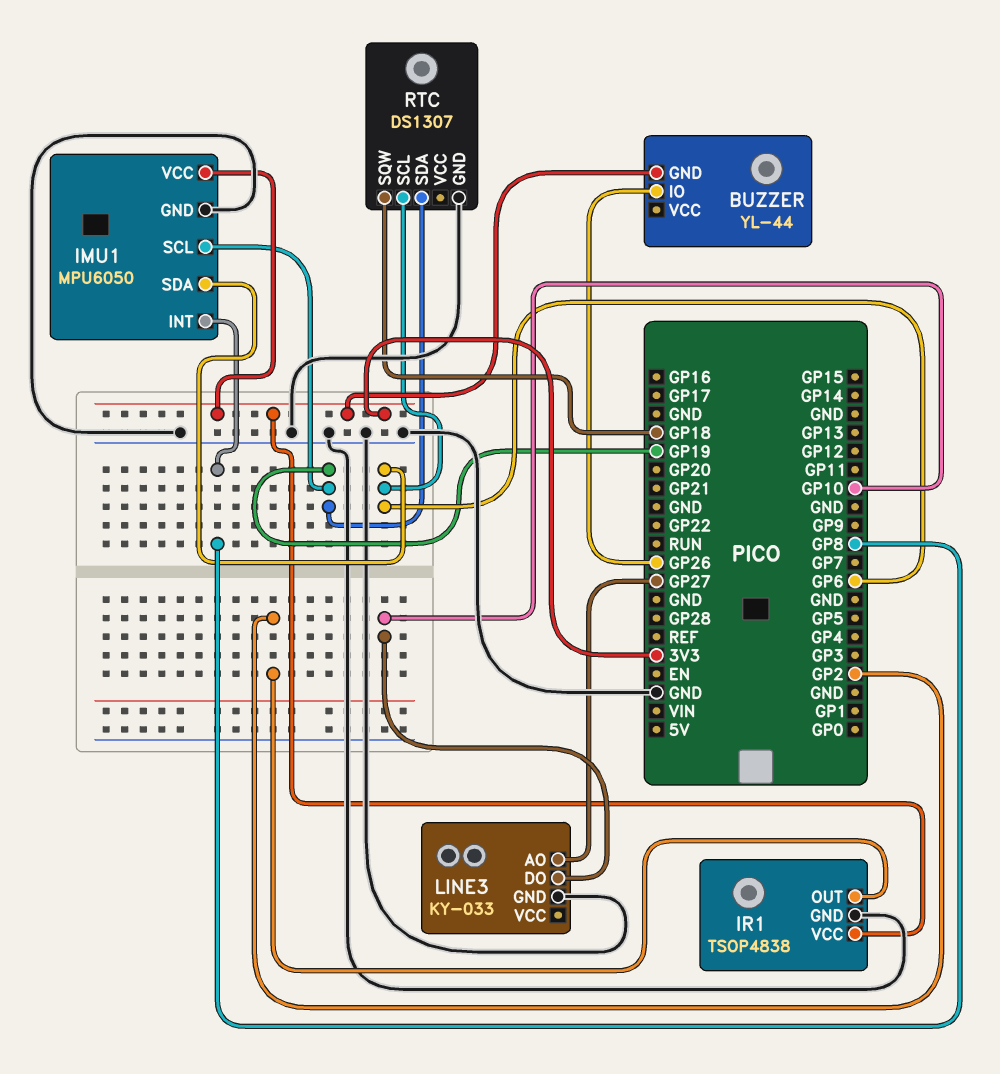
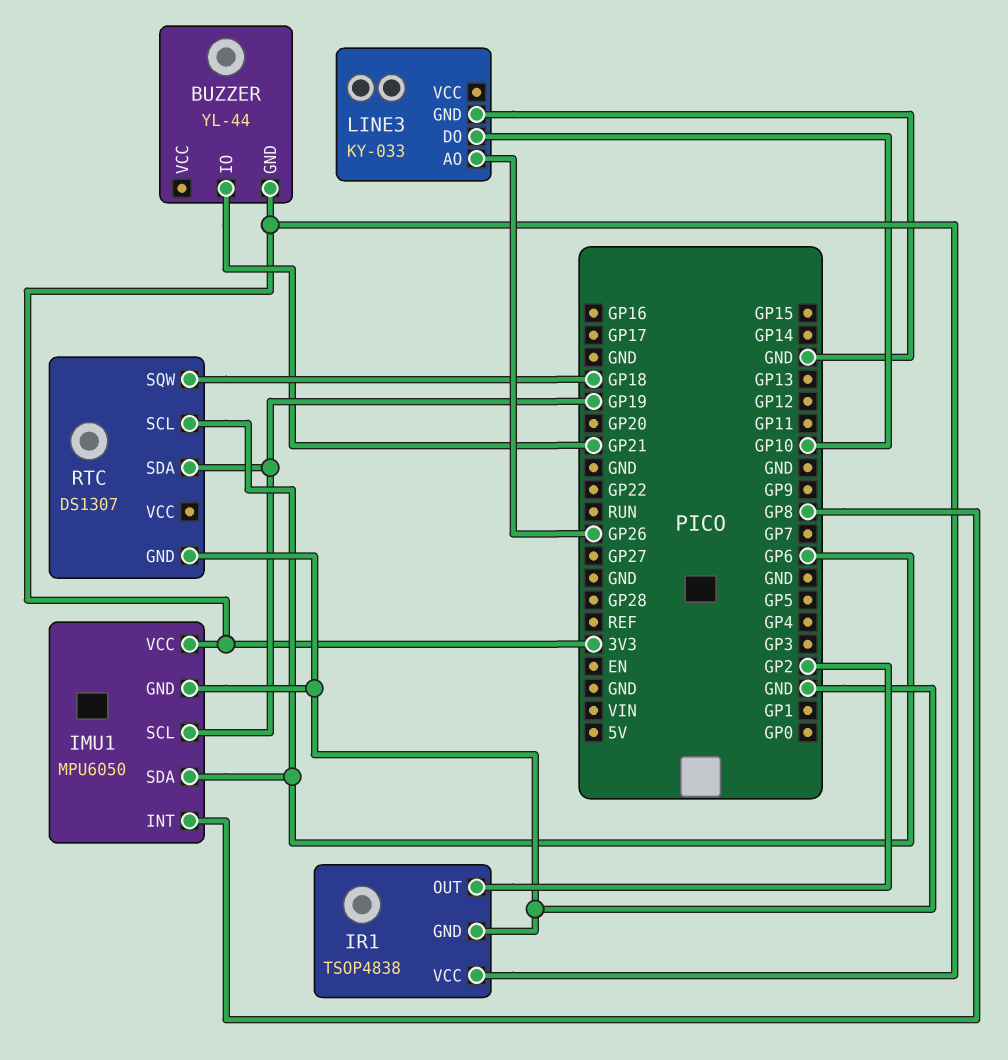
BUZZER pin IO: GP26 -> GP21
LINE3 pin AO: GP27 -> GP26

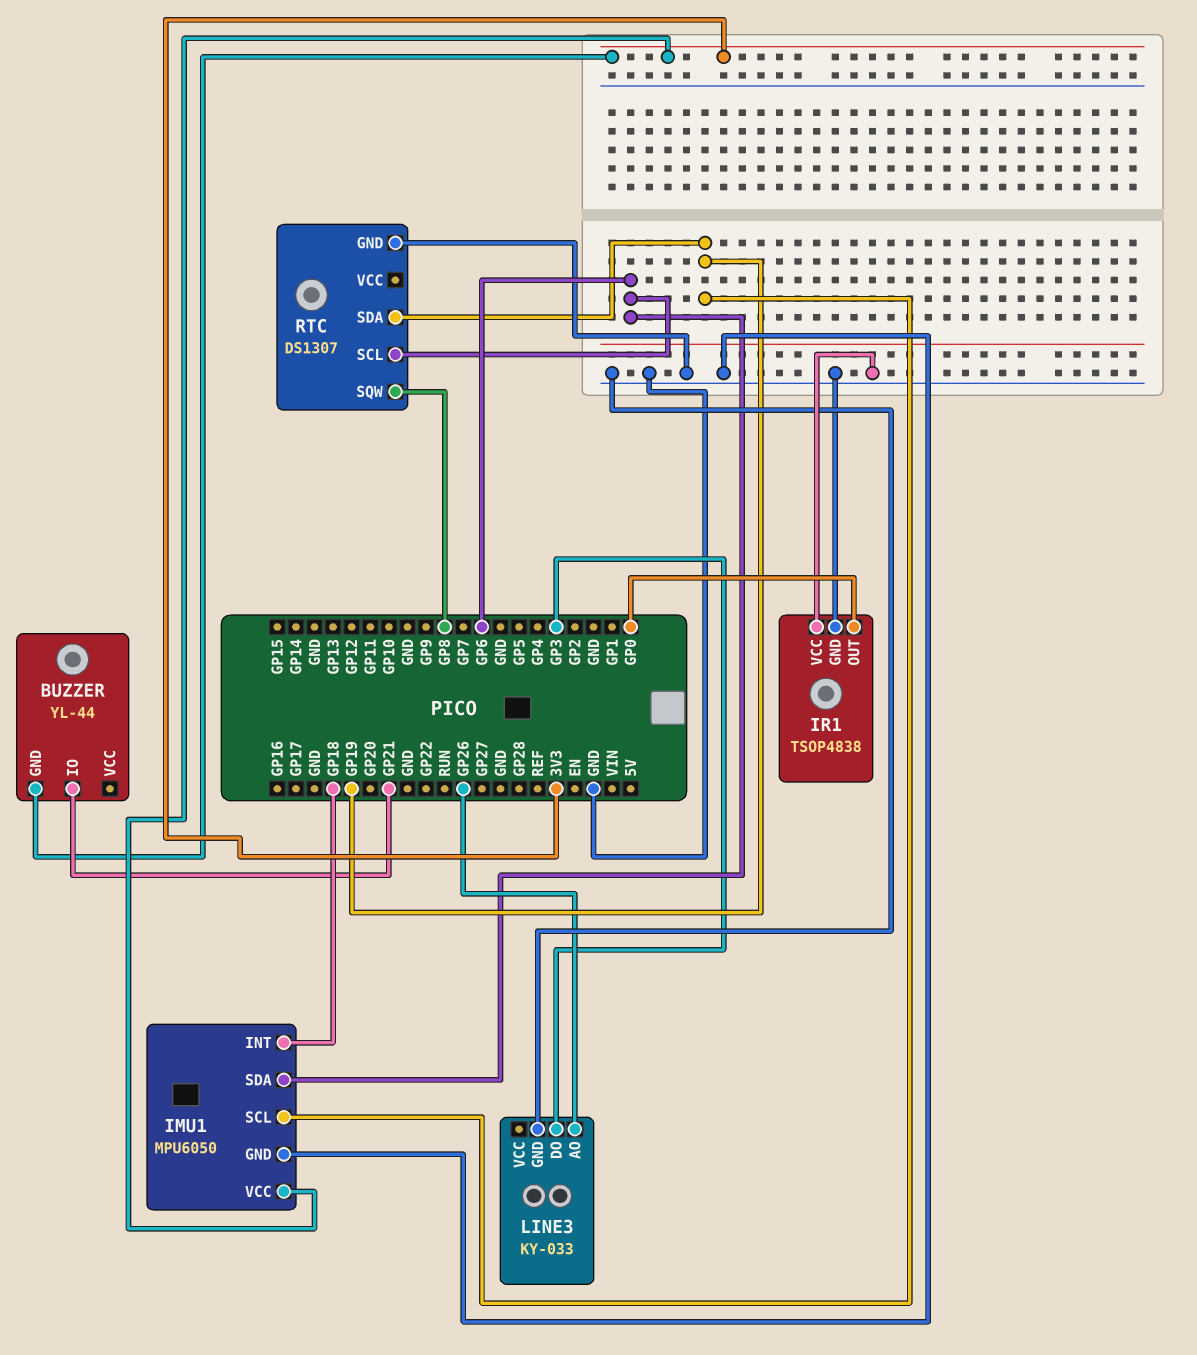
IMU1 pin INT: GP8 -> GP18
IR1 pin OUT: GP2 -> GP0
IR1 pin VCC: 3V3 -> GND
LINE3 pin DO: GP10 -> GP3
RTC pin SQW: GP18 -> GP8

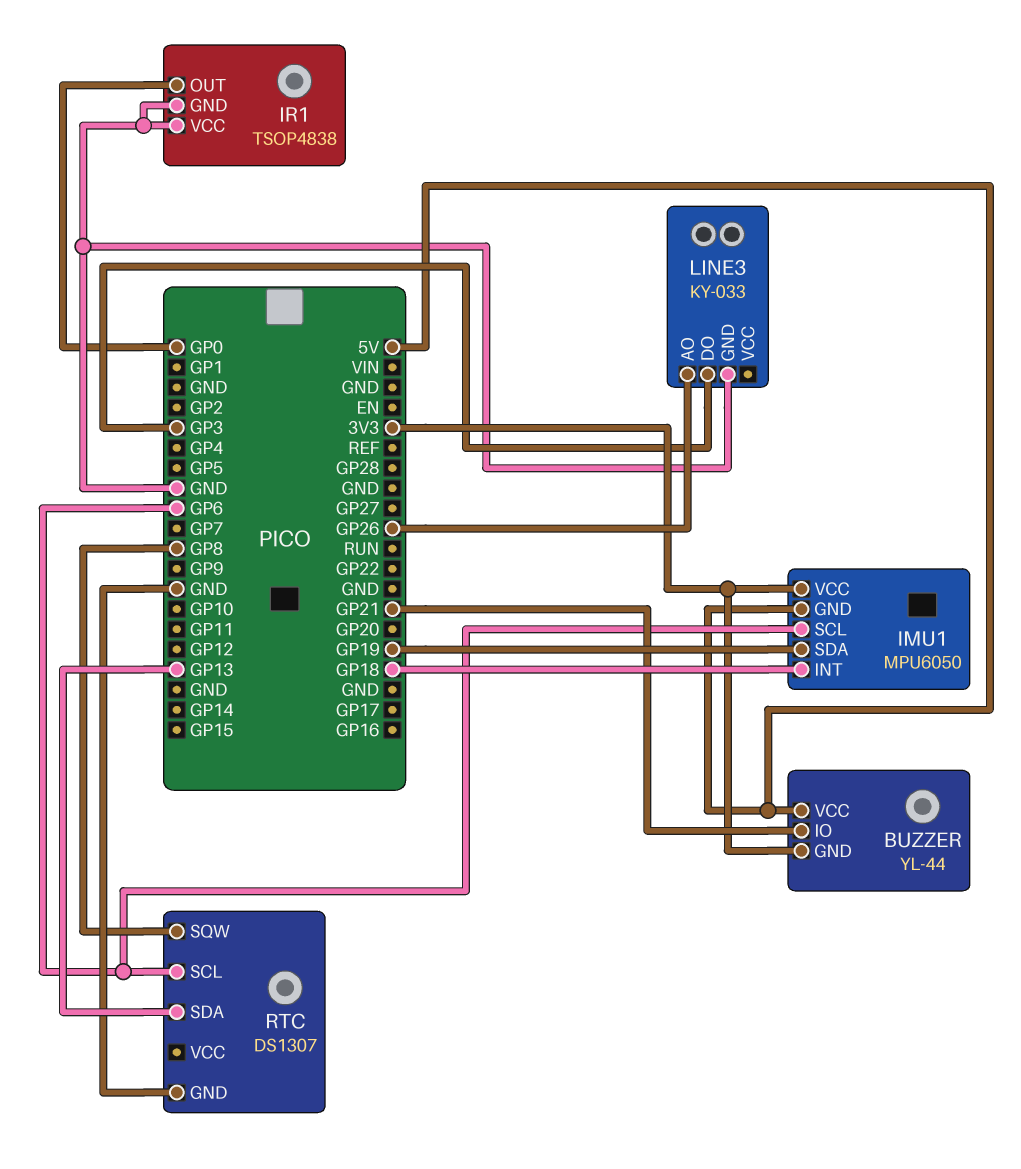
BUZZER pin VCC: none -> 5V
IMU1 pin GND: GND -> 5V
IMU1 pin SCL: GP19 -> GP6
IMU1 pin SDA: GP6 -> GP19
RTC pin SDA: GP19 -> GP13

